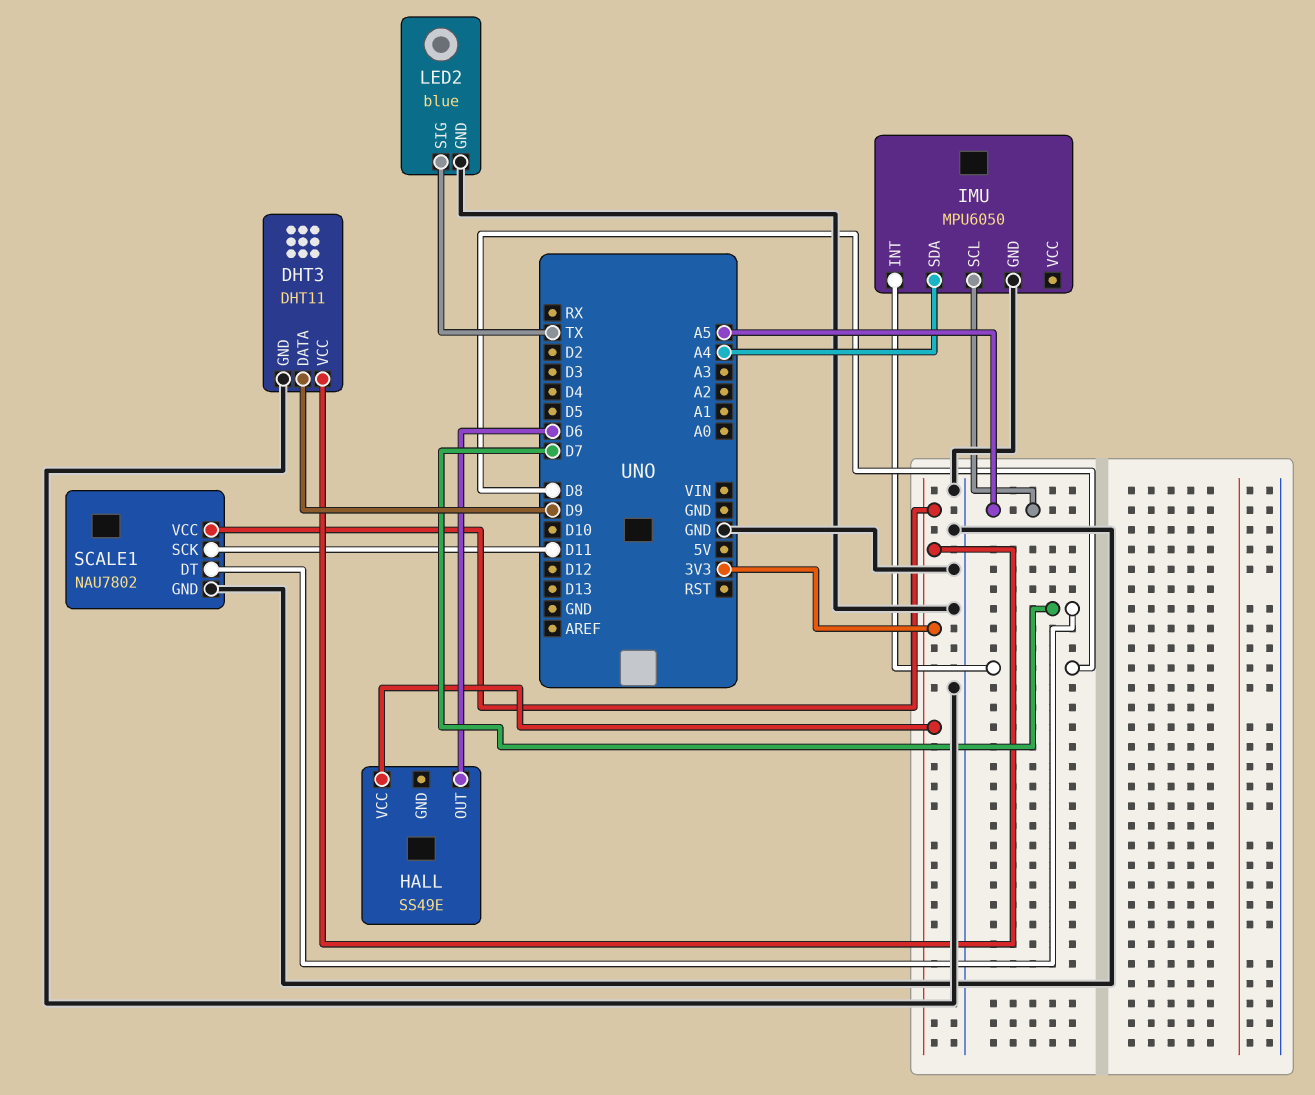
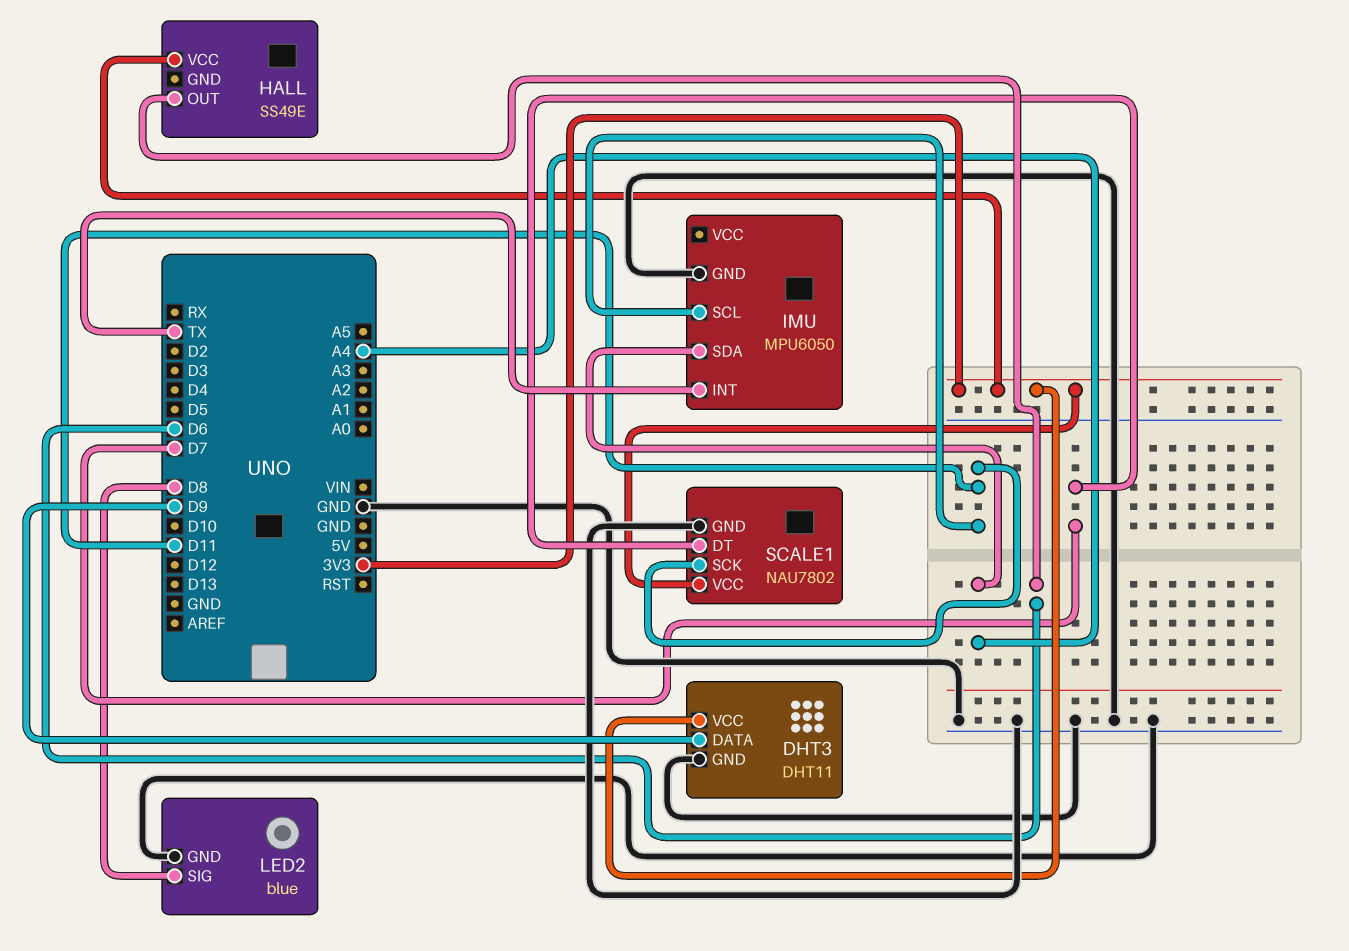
IMU pin INT: D8 -> TX
IMU pin SCL: A5 -> D11
LED2 pin SIG: TX -> D8

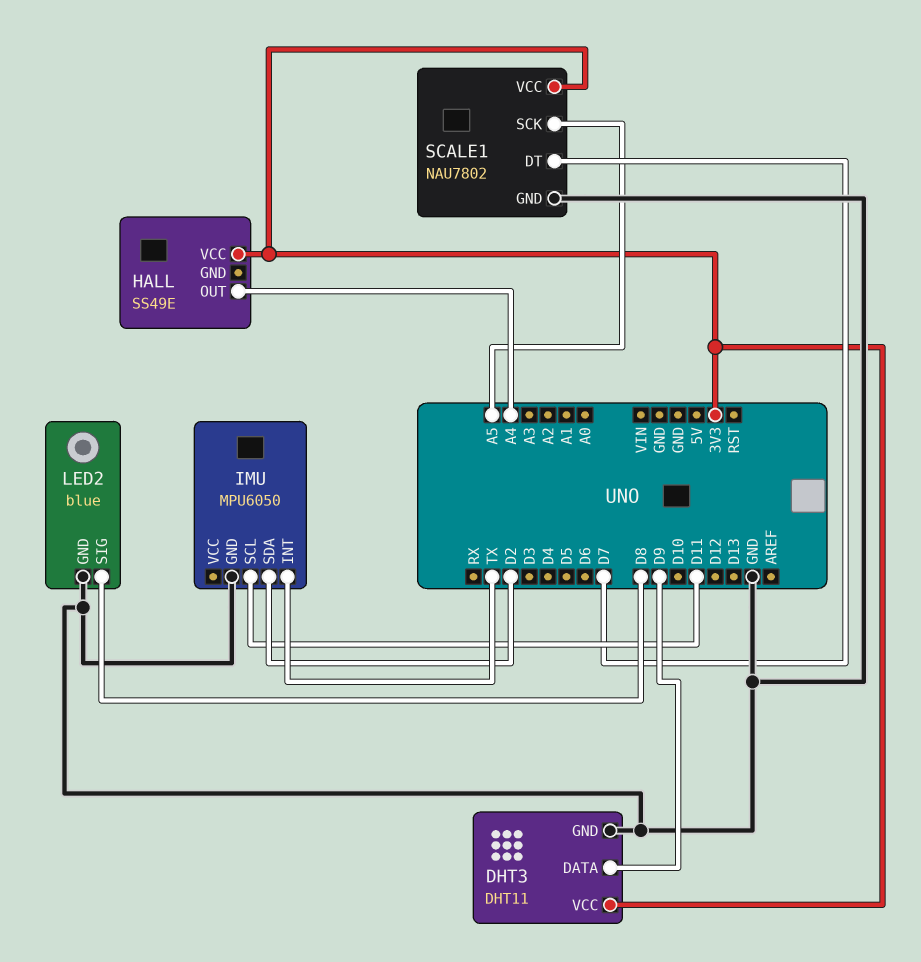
HALL pin OUT: D6 -> A4
IMU pin SDA: A4 -> D2
SCALE1 pin SCK: D11 -> A5

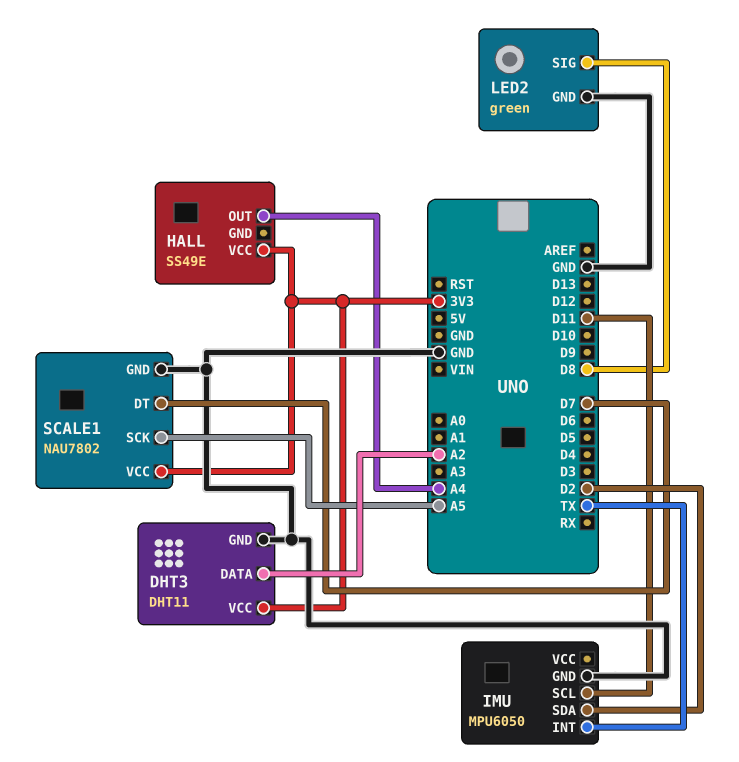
DHT3 pin DATA: D9 -> A2
LED2: blue -> green

